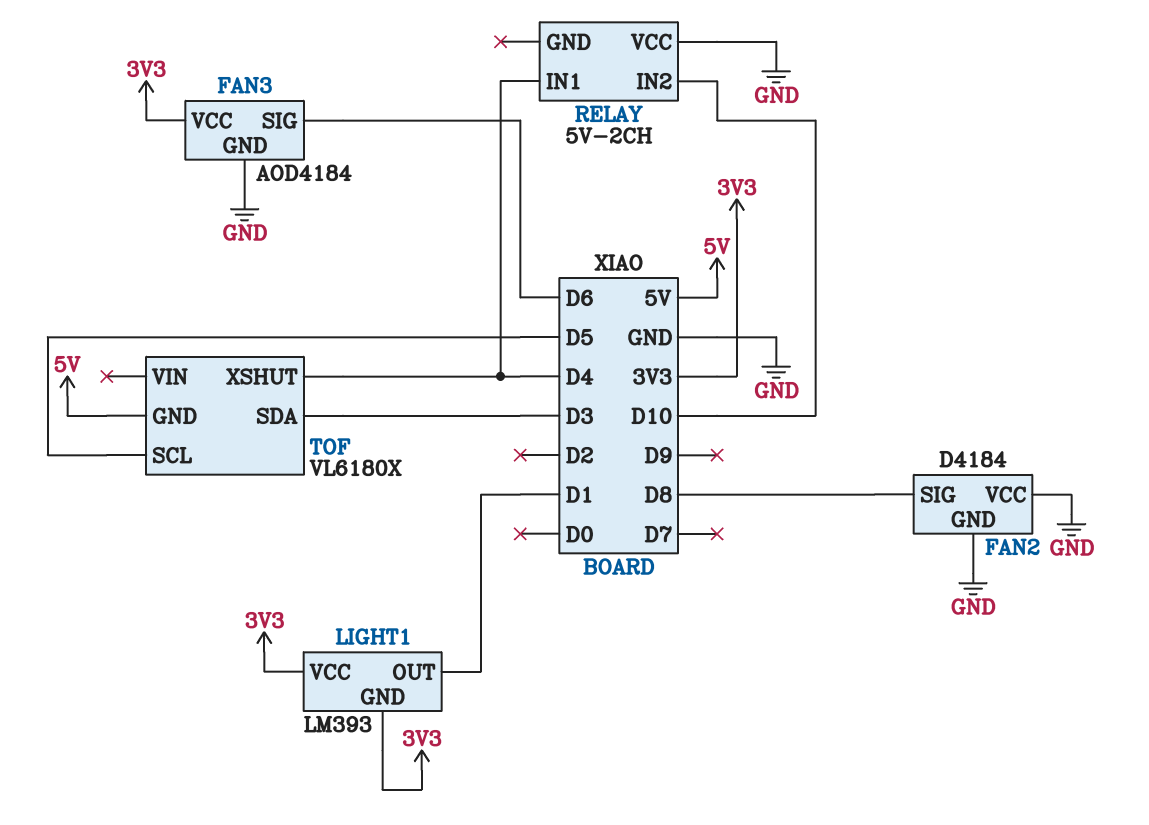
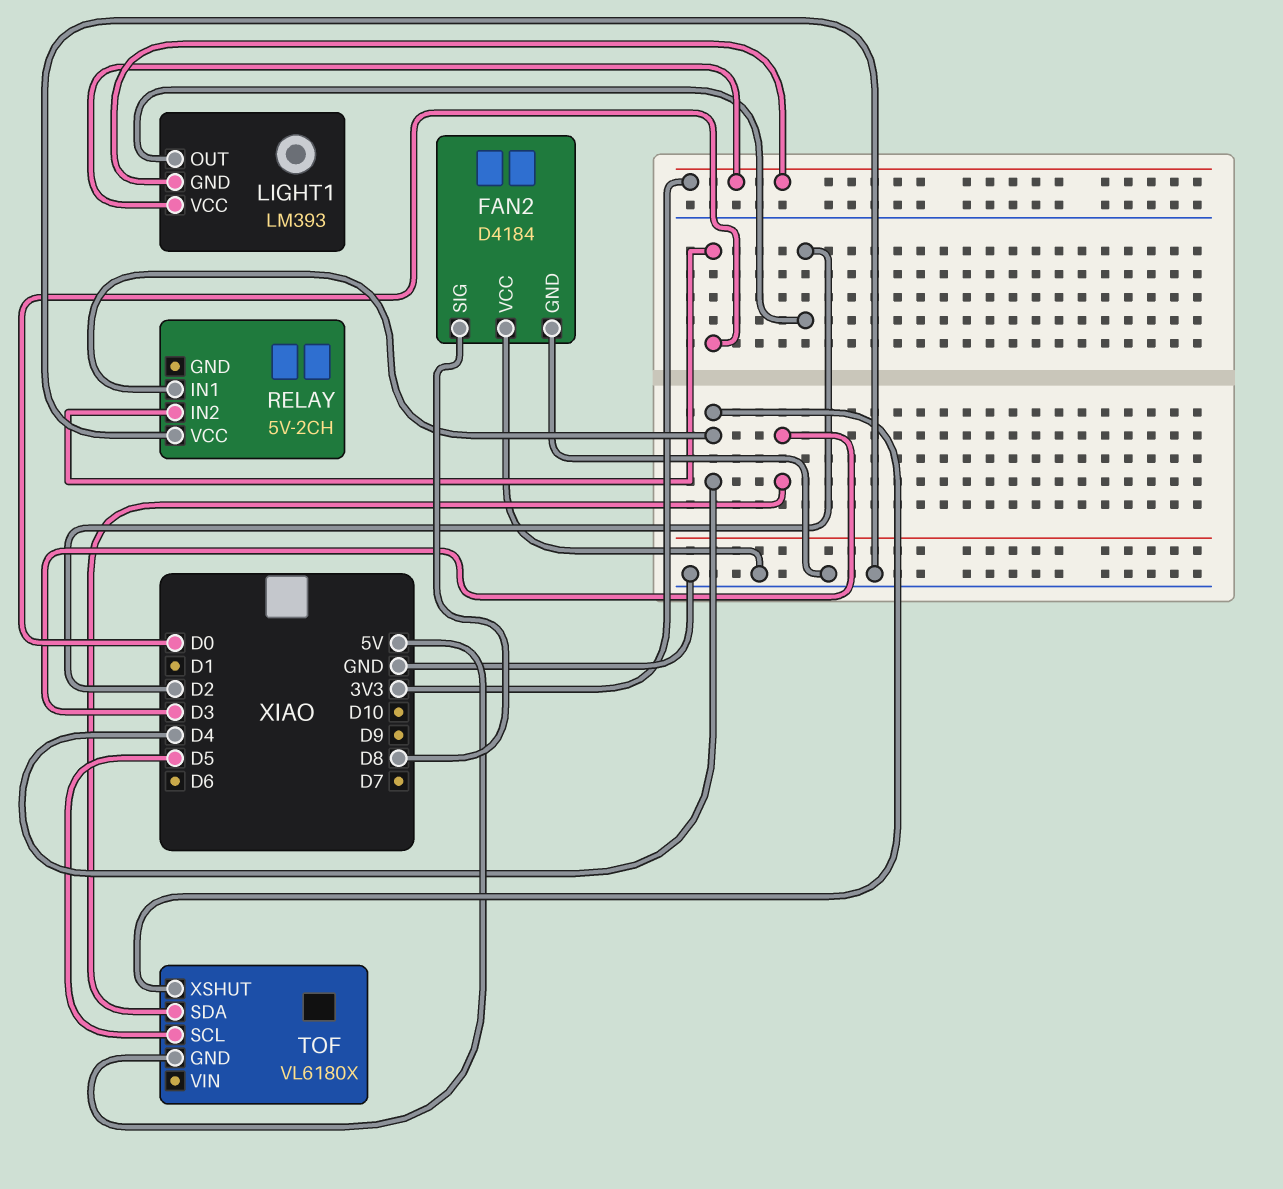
FAN3: AOD4184 -> none
FAN3 pin GND: GND -> none
FAN3 pin SIG: D6 -> none
FAN3 pin VCC: 3V3 -> none
LIGHT1 pin OUT: D1 -> D2
RELAY pin IN2: D10 -> D0

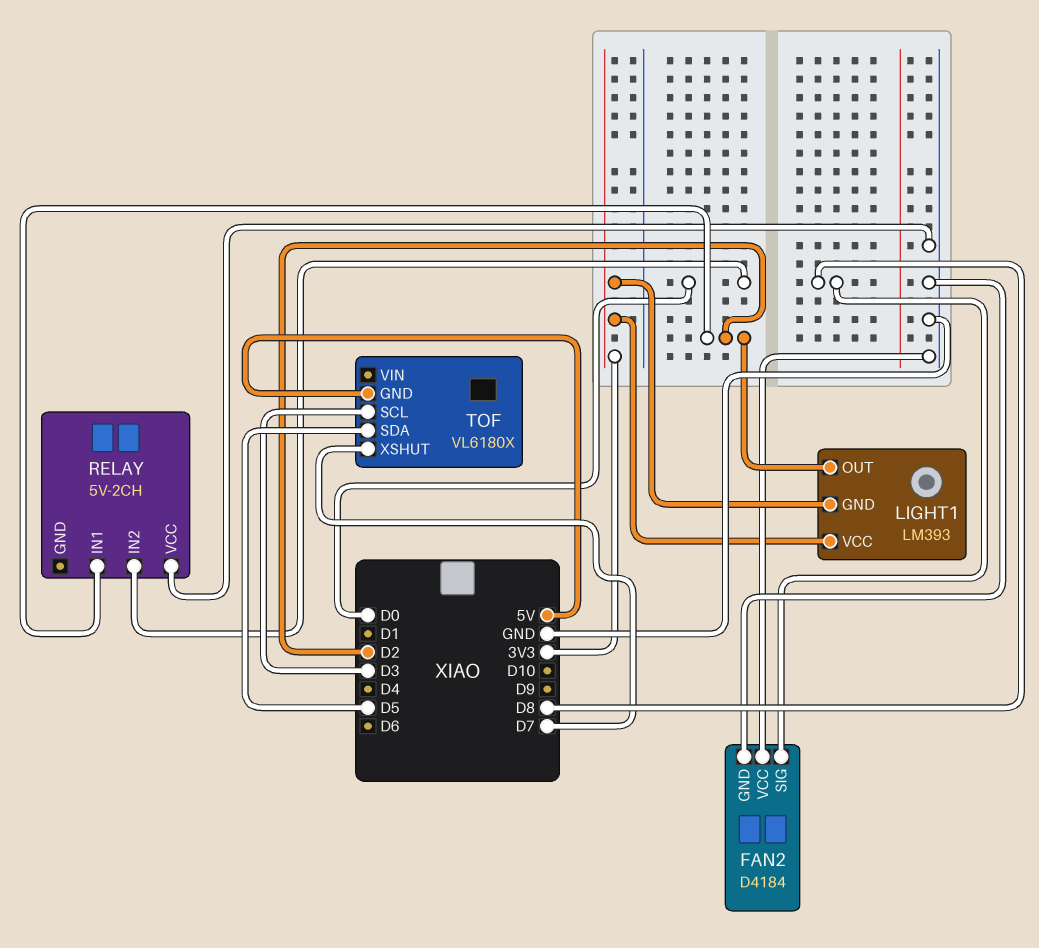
RELAY pin IN1: D4 -> D2
TOF pin SCL: D5 -> D3
TOF pin SDA: D3 -> D5
TOF pin XSHUT: D4 -> D7

